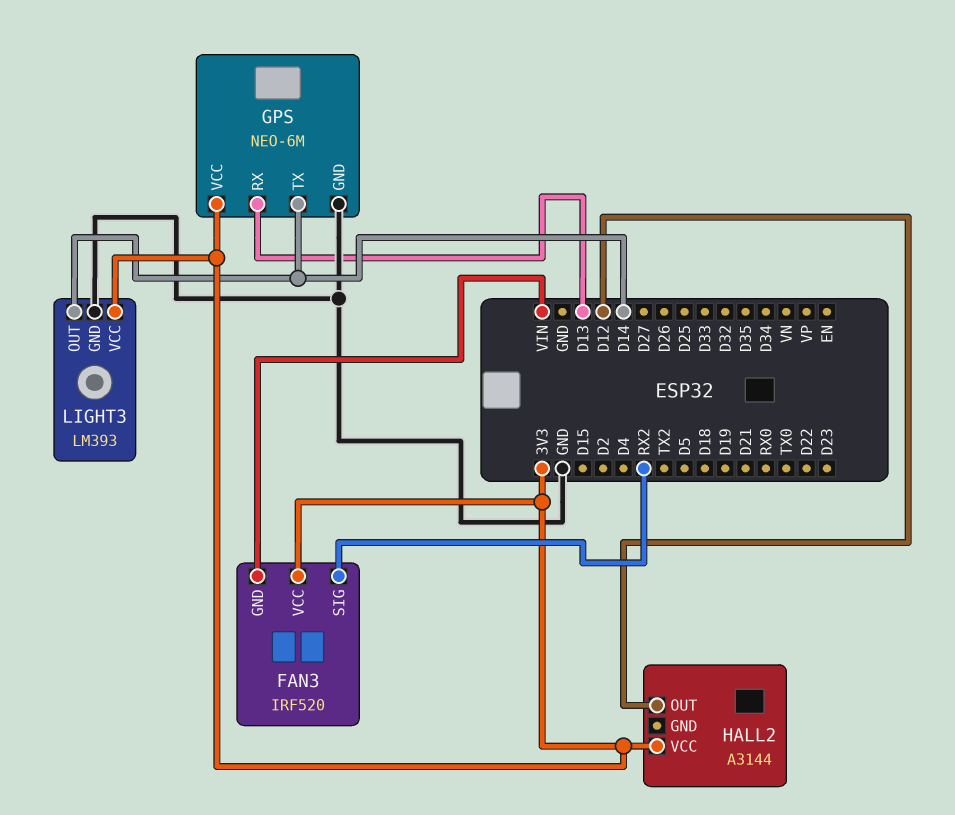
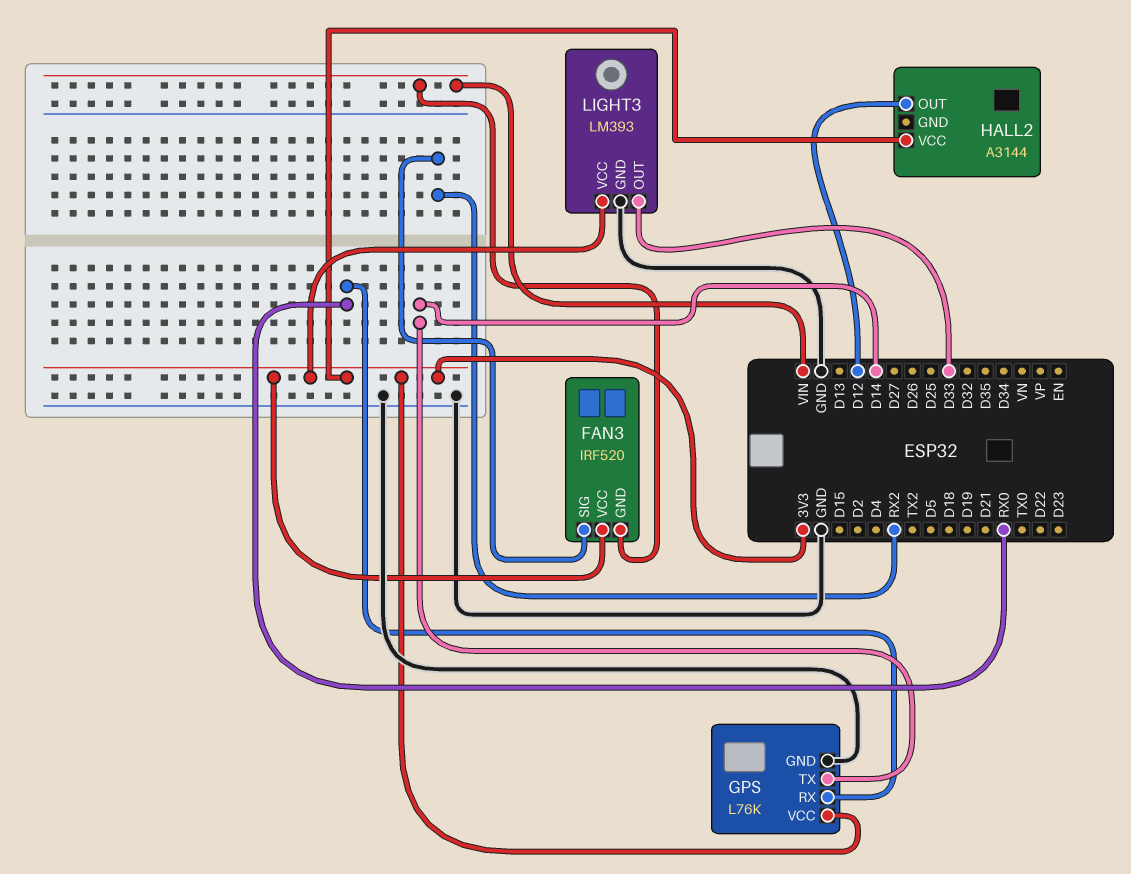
GPS: NEO-6M -> L76K
GPS pin RX: D13 -> RX0
LIGHT3 pin OUT: D14 -> D33

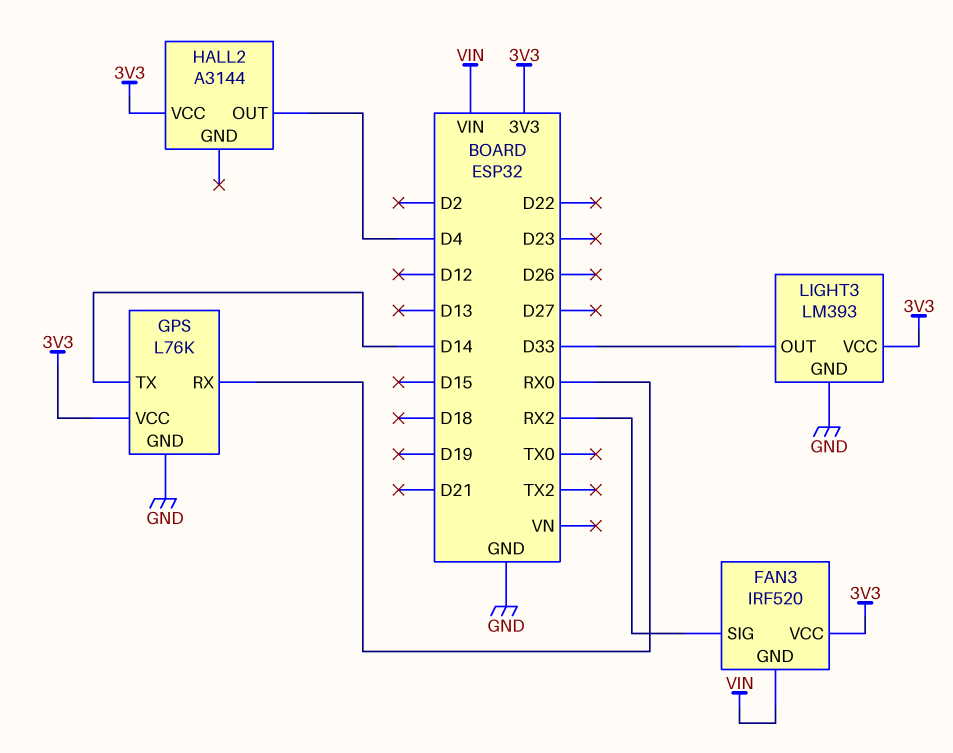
HALL2 pin OUT: D12 -> D4

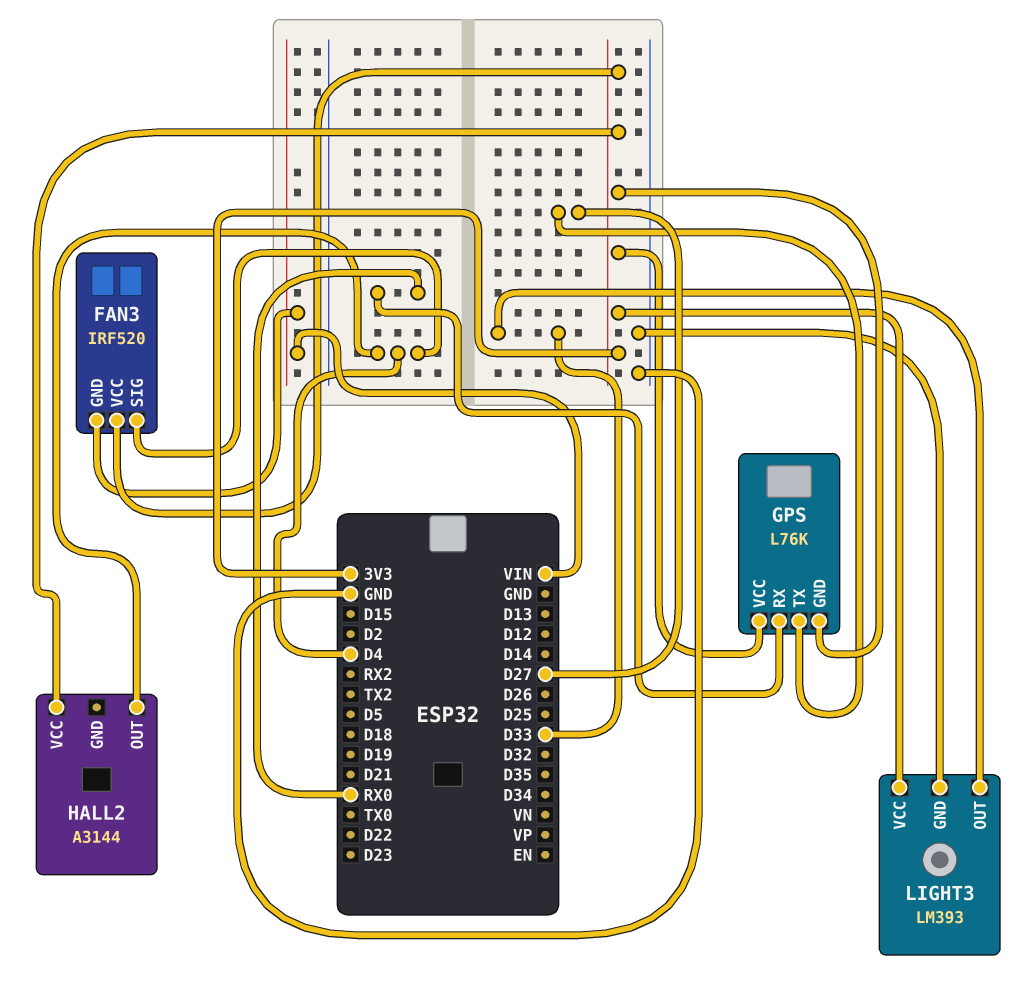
FAN3 pin SIG: RX2 -> D4
GPS pin GND: GND -> 3V3
GPS pin TX: D14 -> D27

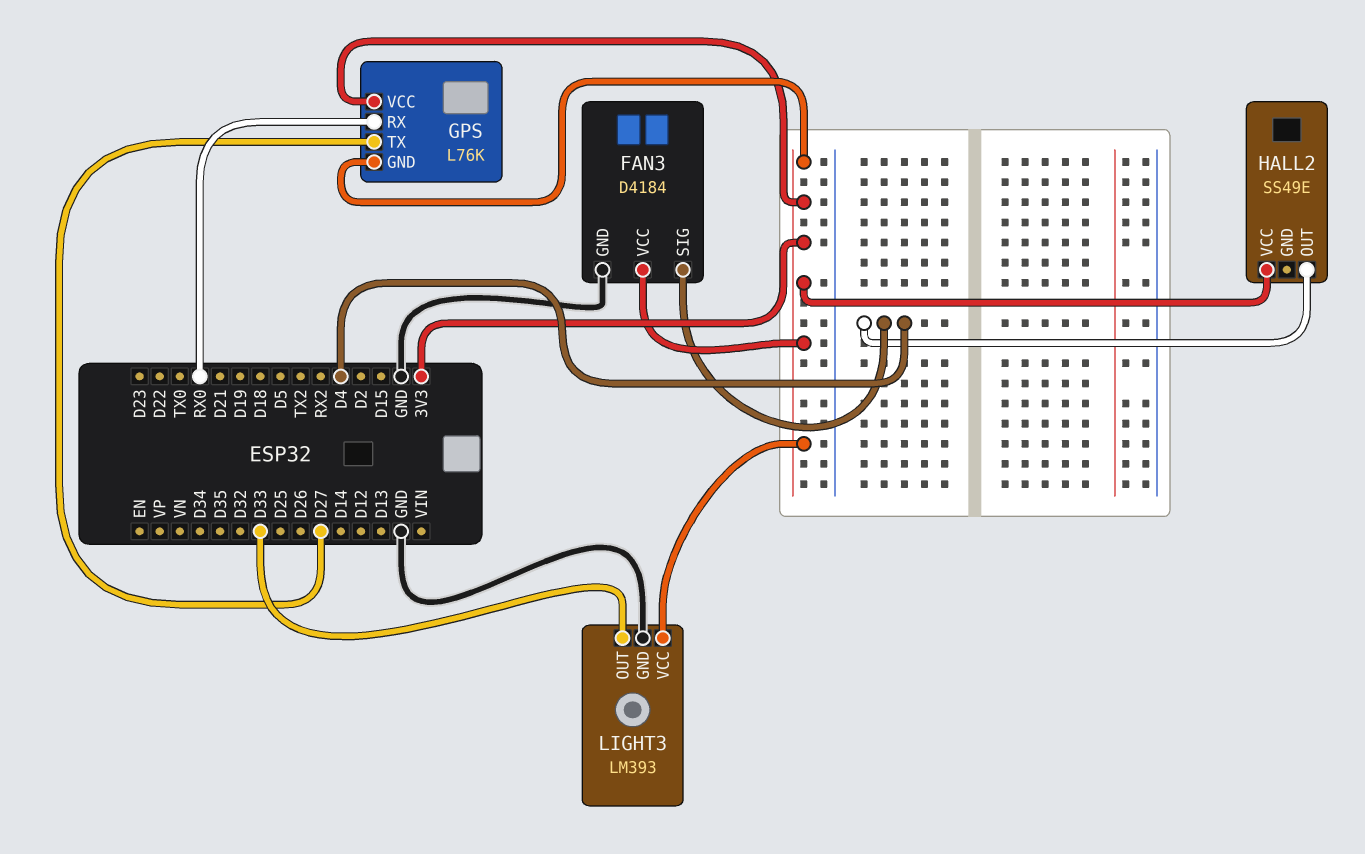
FAN3: IRF520 -> D4184
FAN3 pin GND: VIN -> GND
HALL2: A3144 -> SS49E

